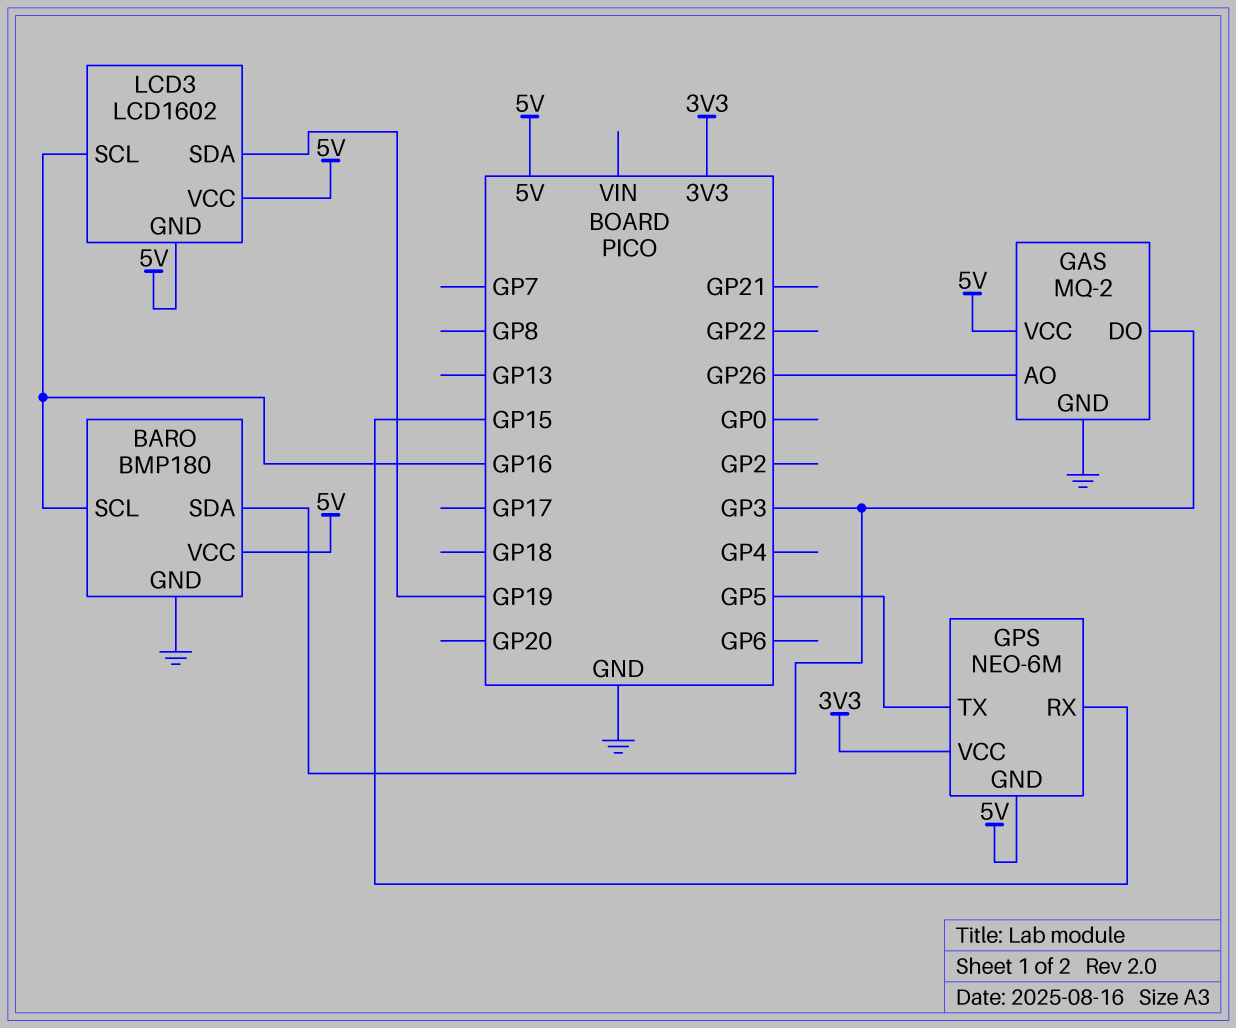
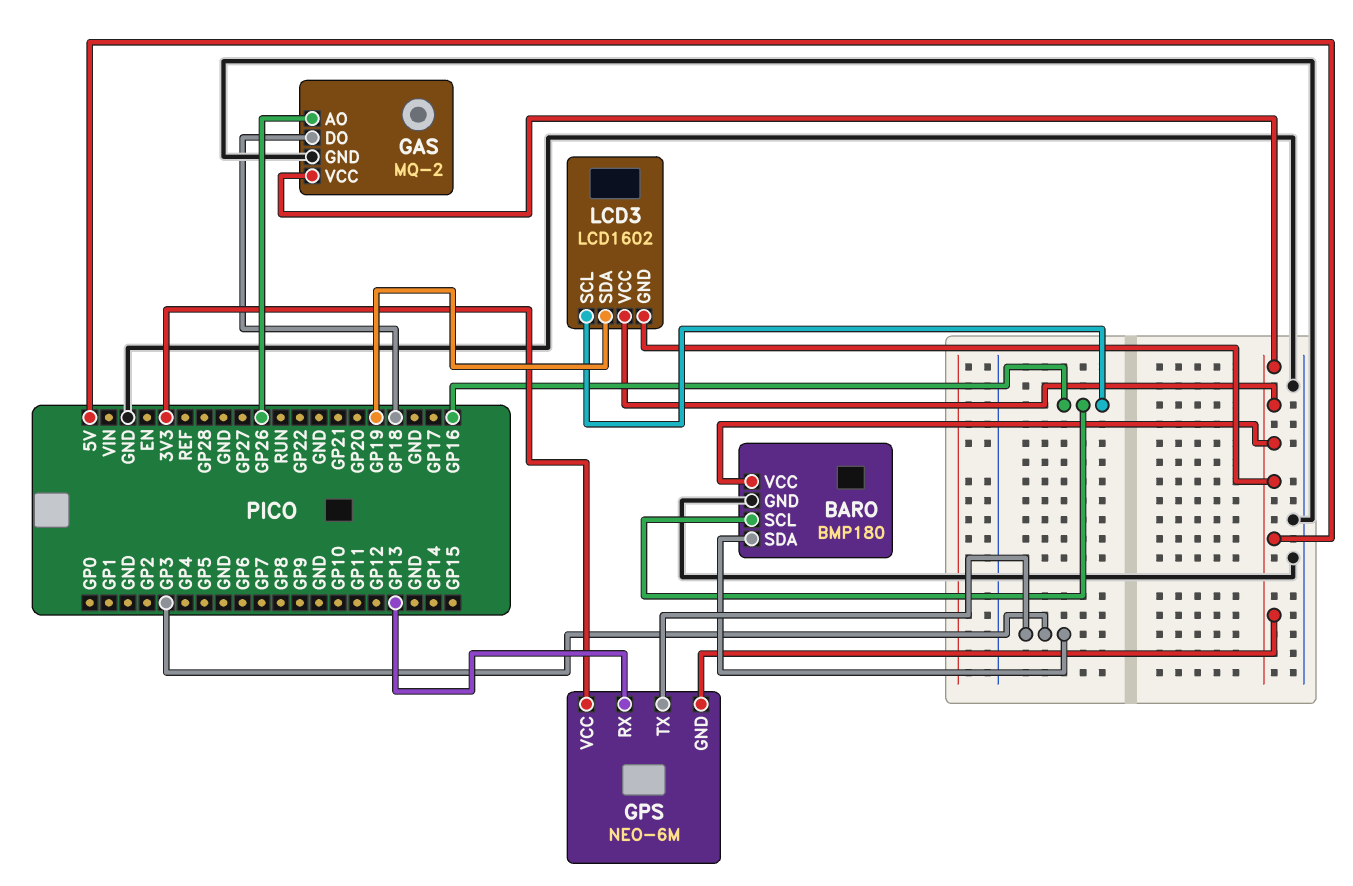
GAS pin DO: GP3 -> GP18
GPS pin RX: GP15 -> GP13
GPS pin TX: GP5 -> GP3

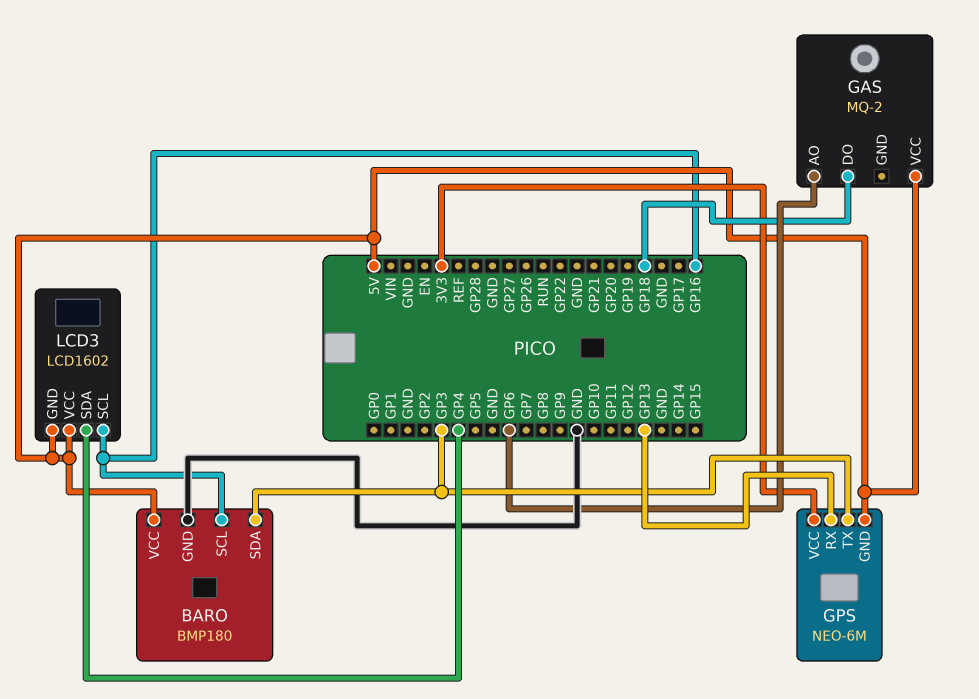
GAS pin AO: GP26 -> GP6
GAS pin GND: GND -> none
LCD3 pin SDA: GP19 -> GP4

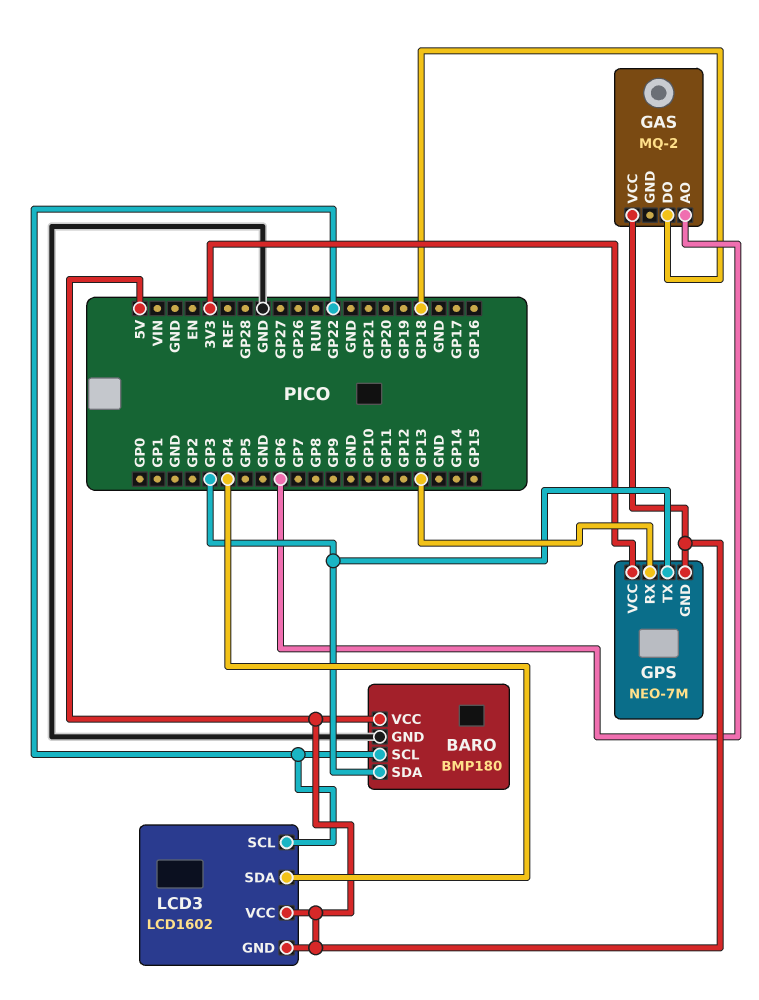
BARO pin SCL: GP16 -> GP22
GPS: NEO-6M -> NEO-7M
LCD3 pin SCL: GP16 -> GP22

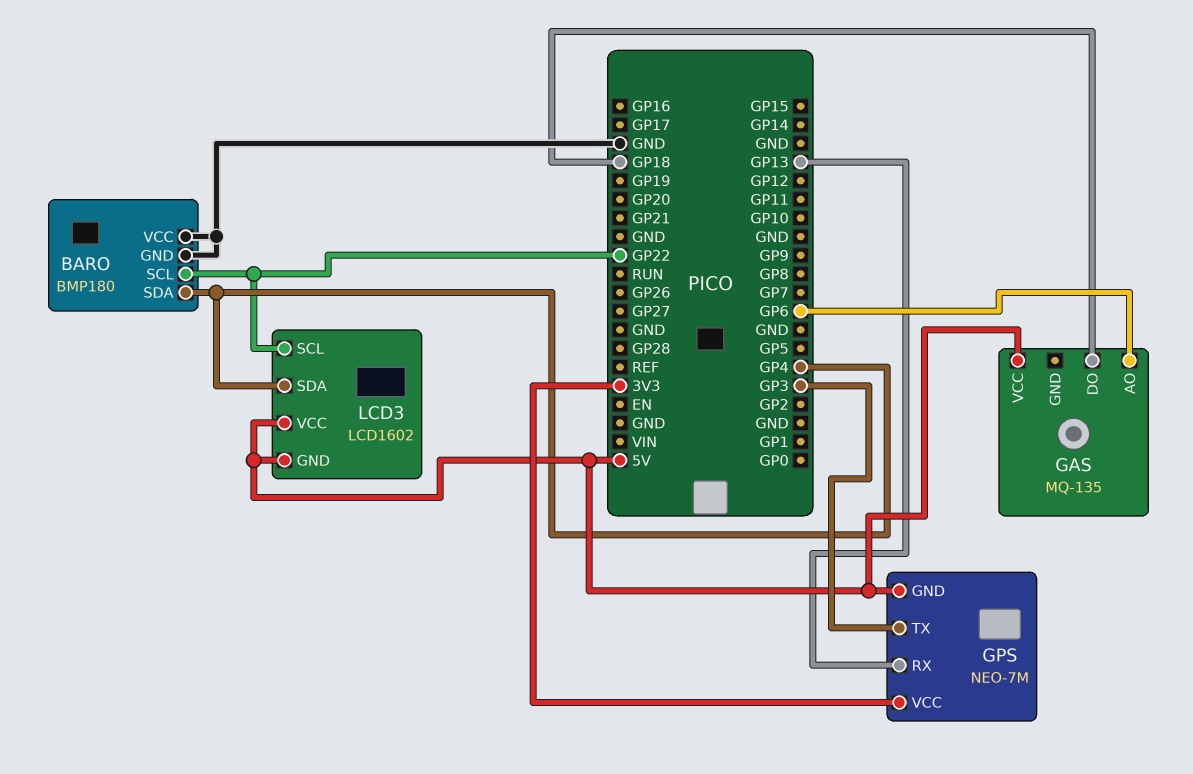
BARO pin SDA: GP3 -> GP4
BARO pin VCC: 5V -> GND
GAS: MQ-2 -> MQ-135

